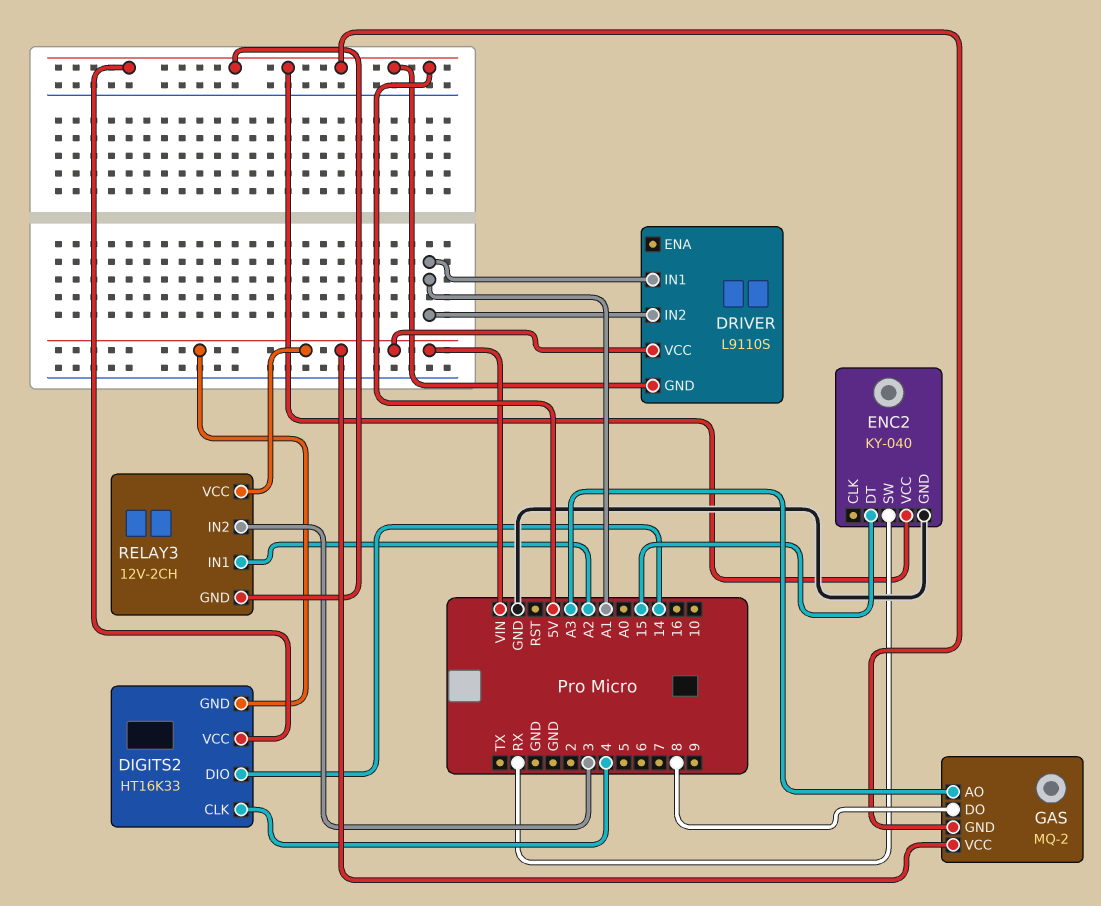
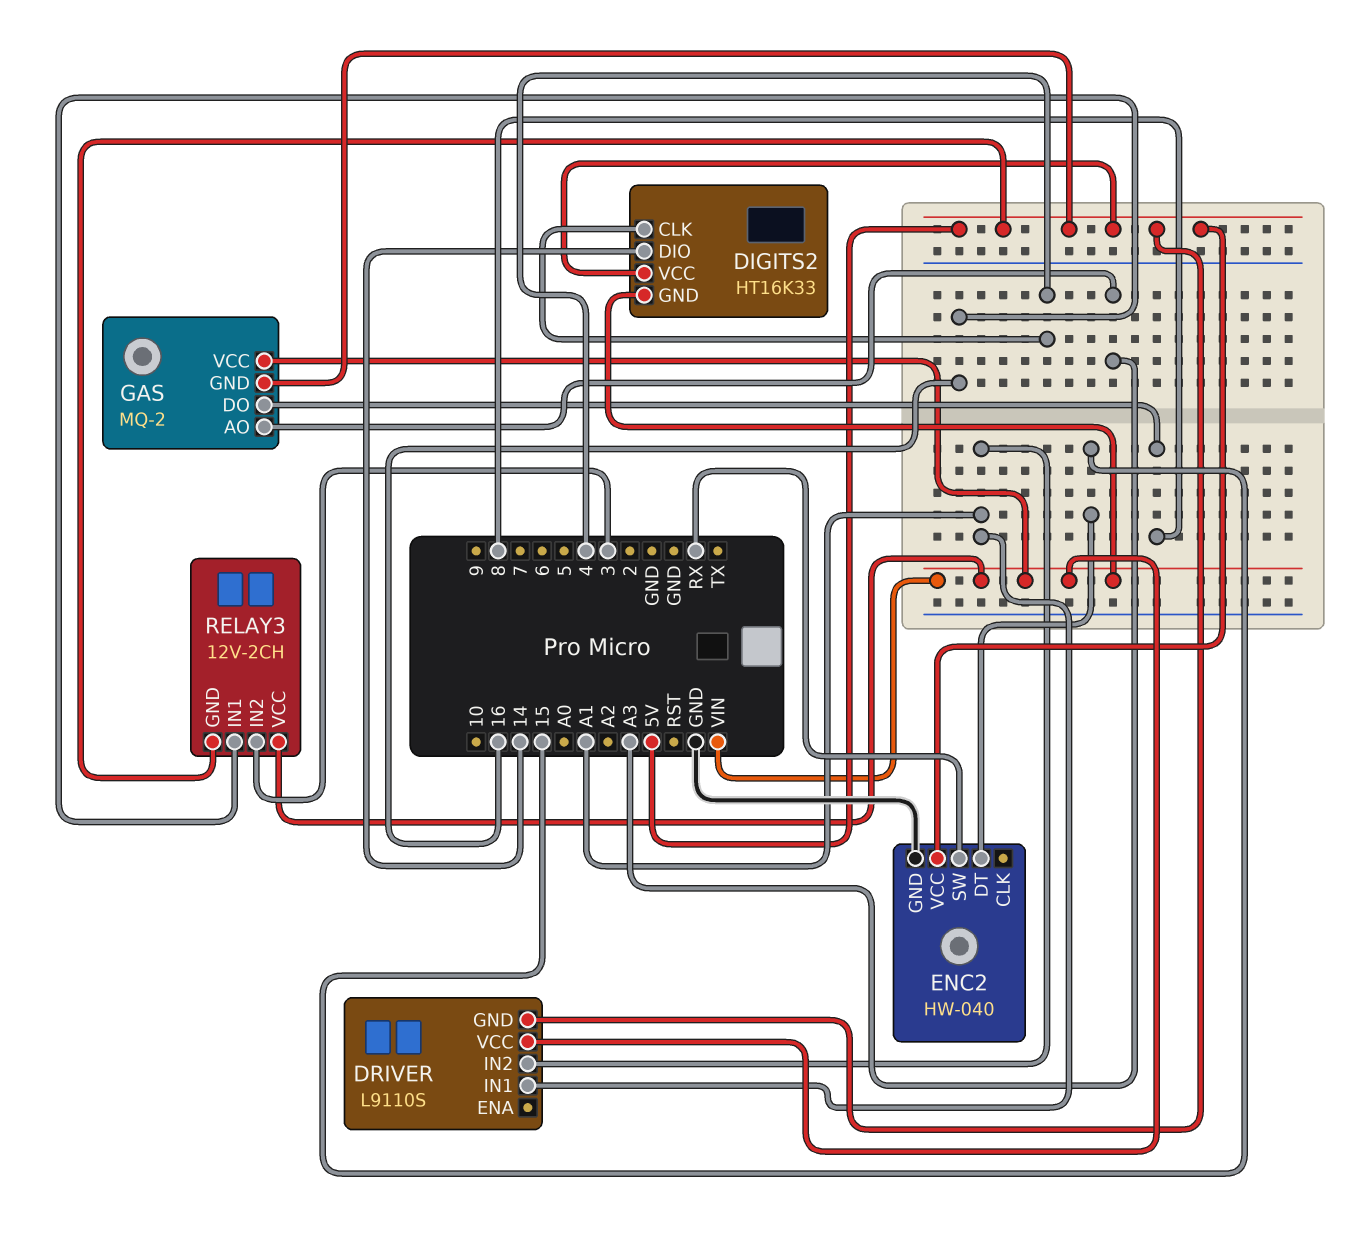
ENC2: KY-040 -> HW-040
RELAY3 pin IN1: A2 -> 16

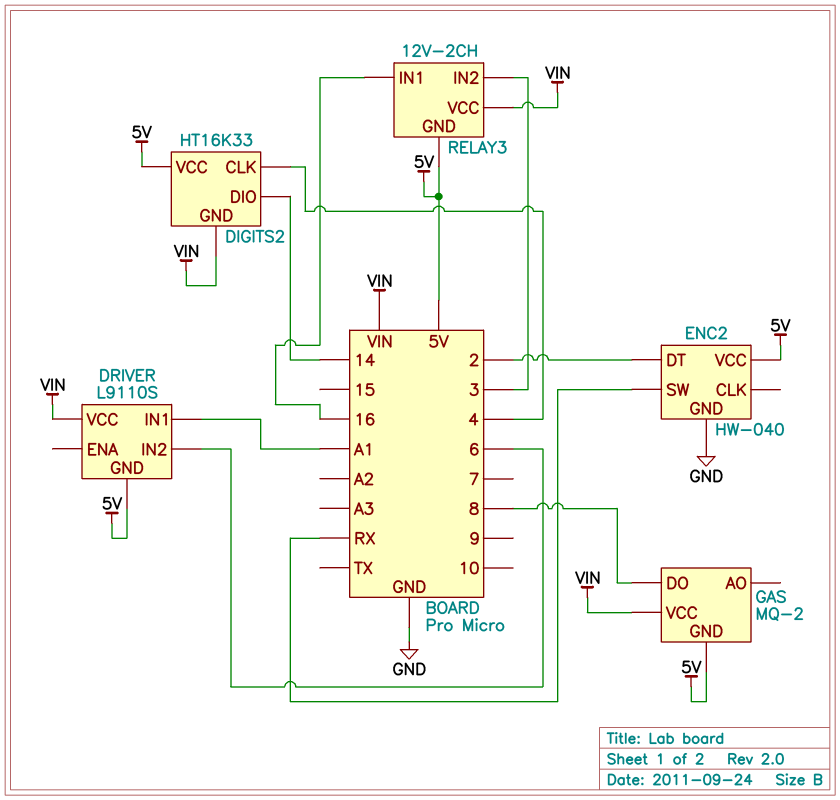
DRIVER pin IN2: A1 -> 6
ENC2 pin DT: 15 -> 2
GAS pin AO: A3 -> none

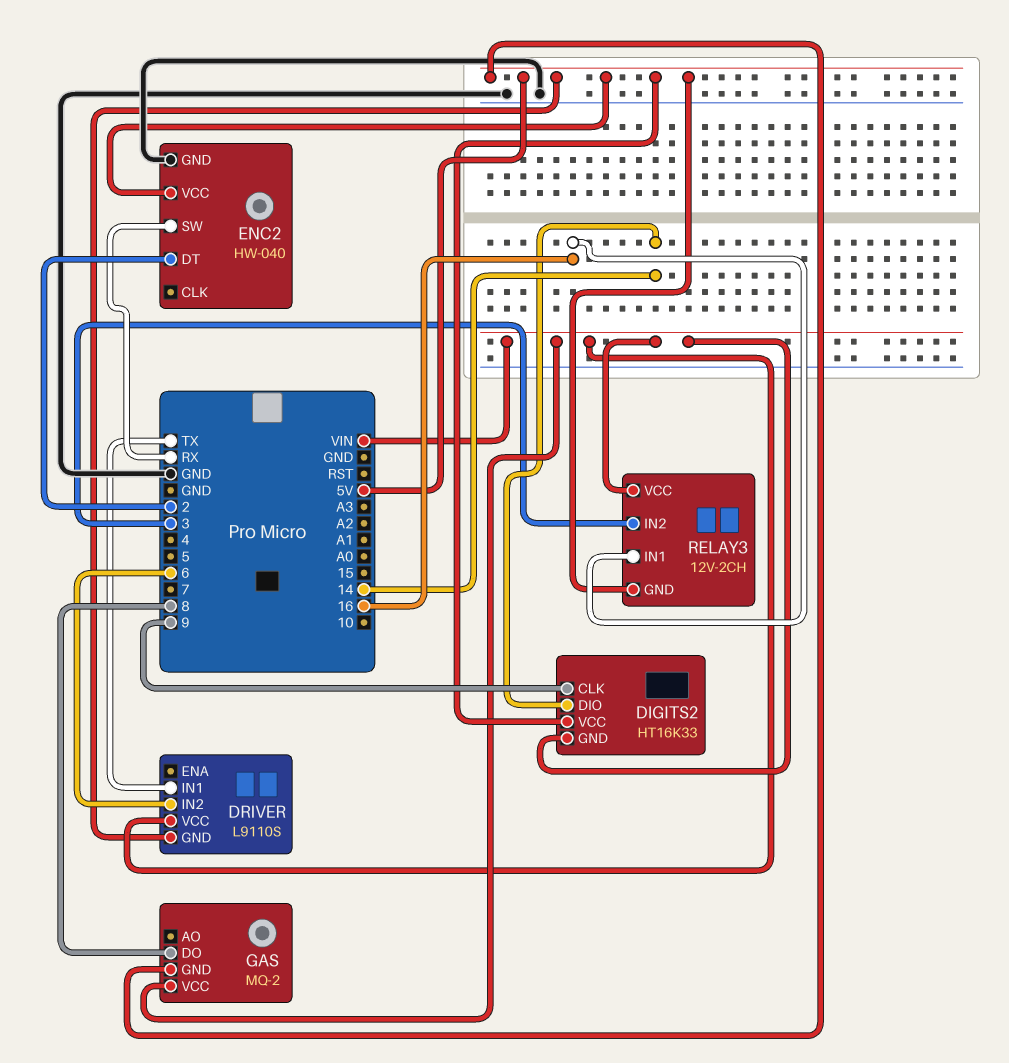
DIGITS2 pin CLK: 4 -> 9
DRIVER pin IN1: A1 -> TX

